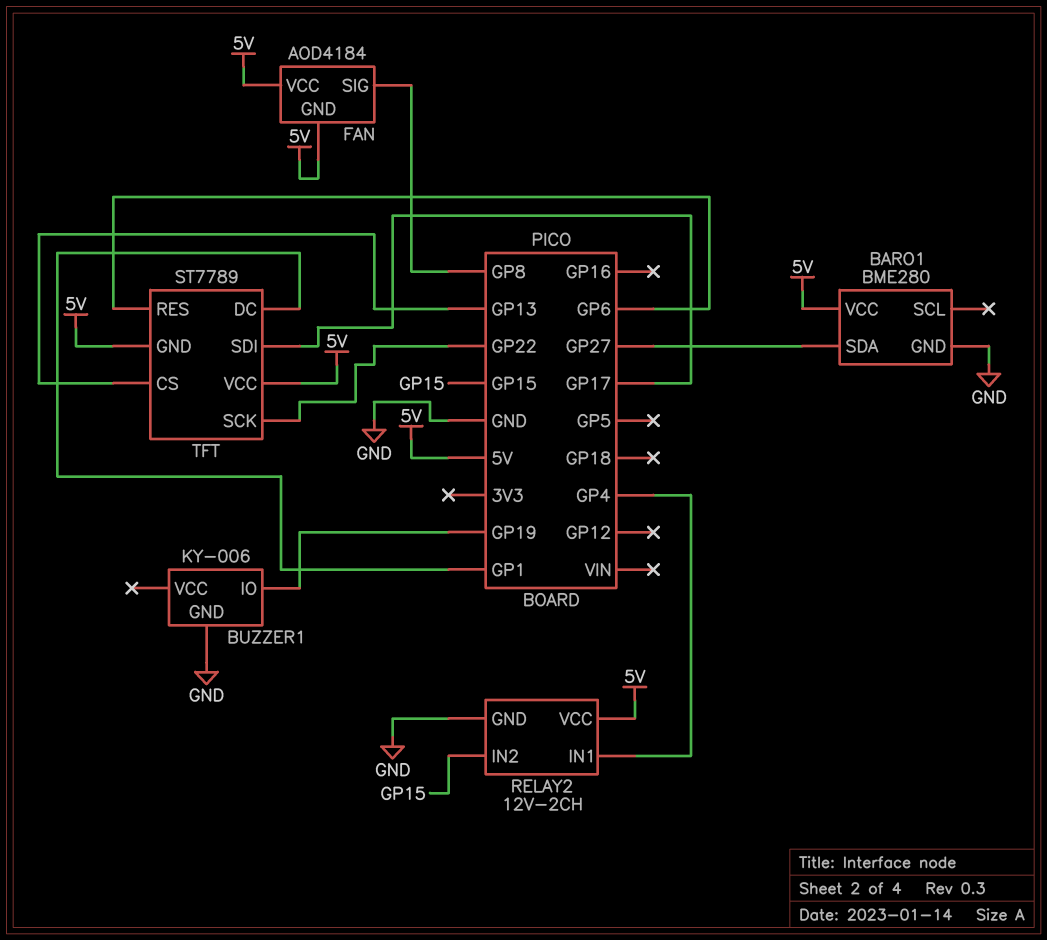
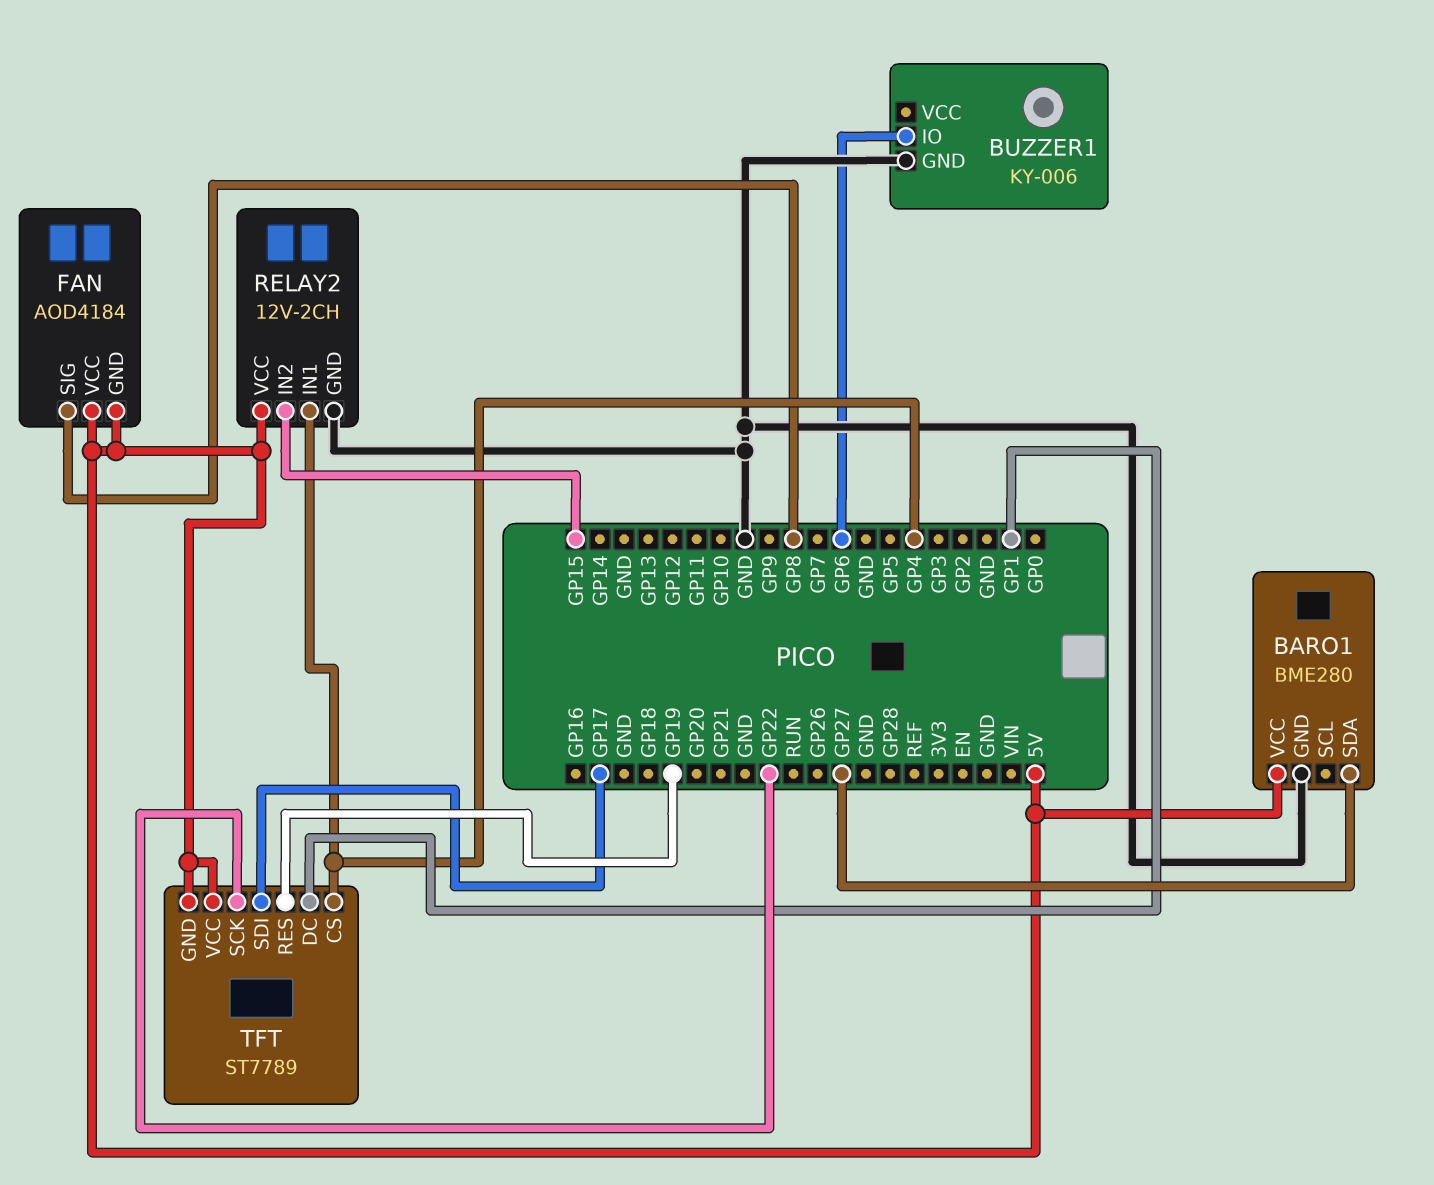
BUZZER1 pin IO: GP19 -> GP6
TFT pin CS: GP13 -> GP4
TFT pin RES: GP6 -> GP19

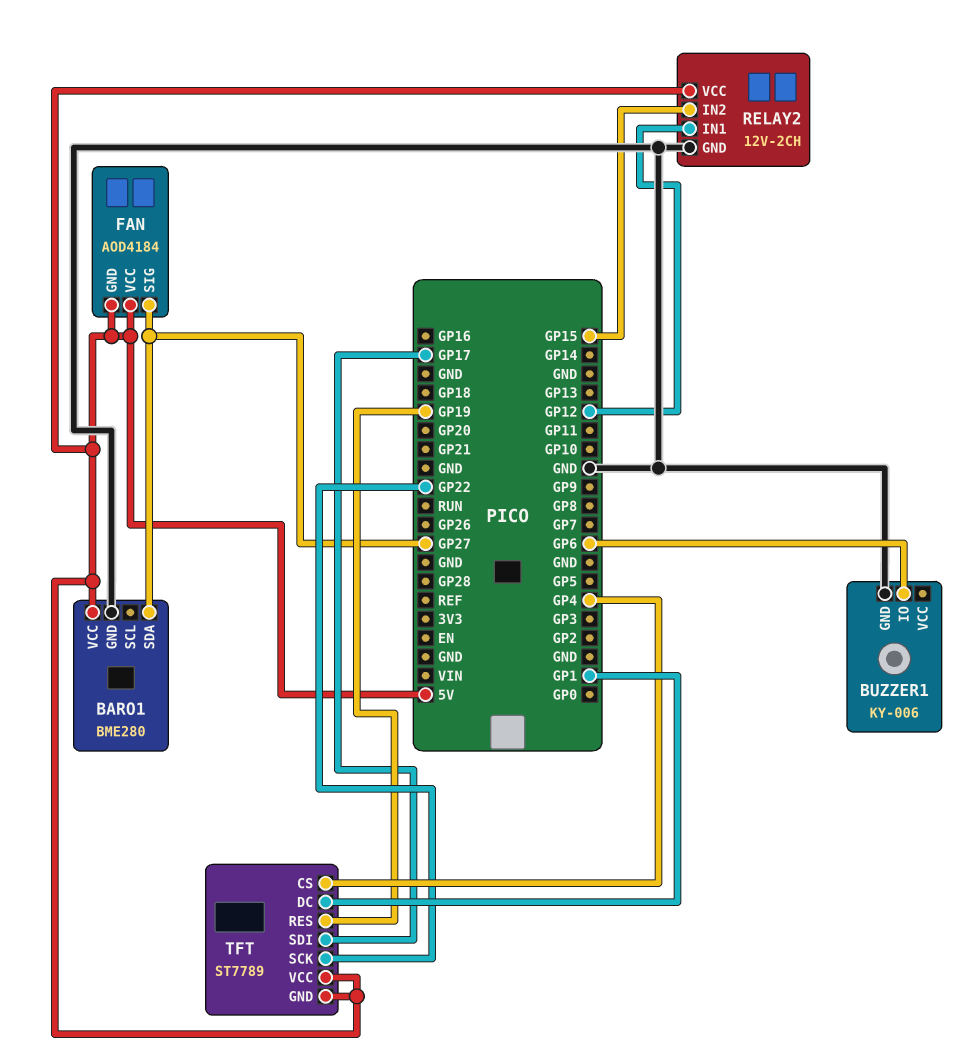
FAN pin SIG: GP8 -> GP27
RELAY2 pin IN1: GP4 -> GP12

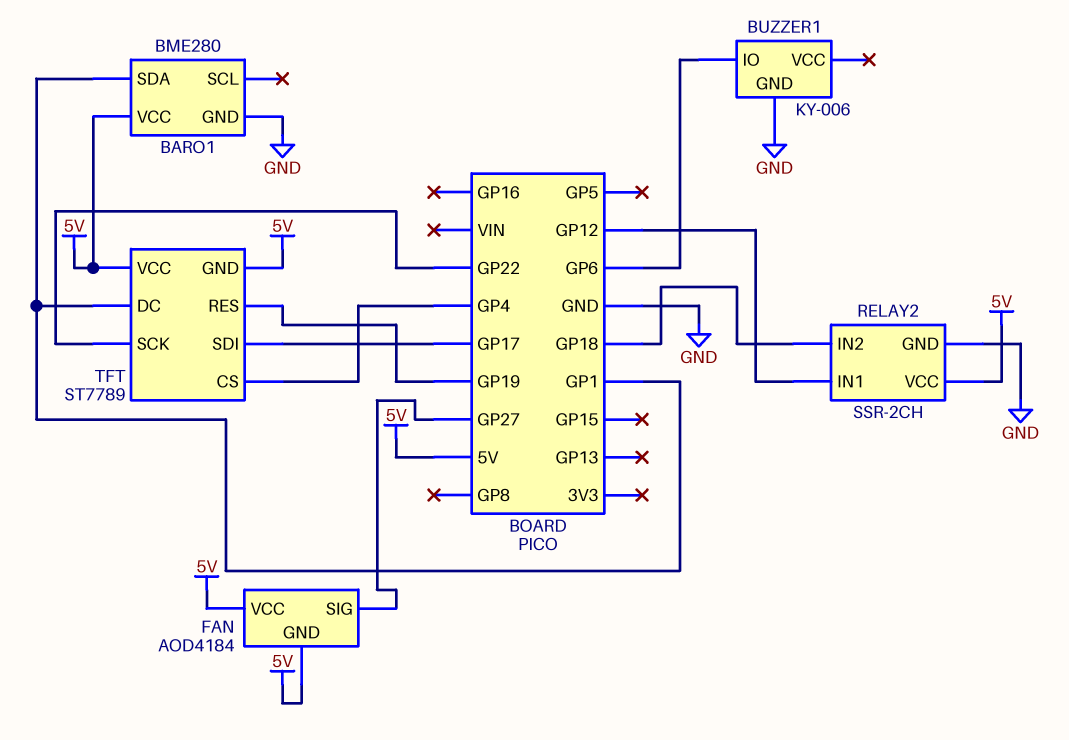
BARO1 pin SDA: GP27 -> GP1
RELAY2: 12V-2CH -> SSR-2CH
RELAY2 pin IN2: GP15 -> GP18

